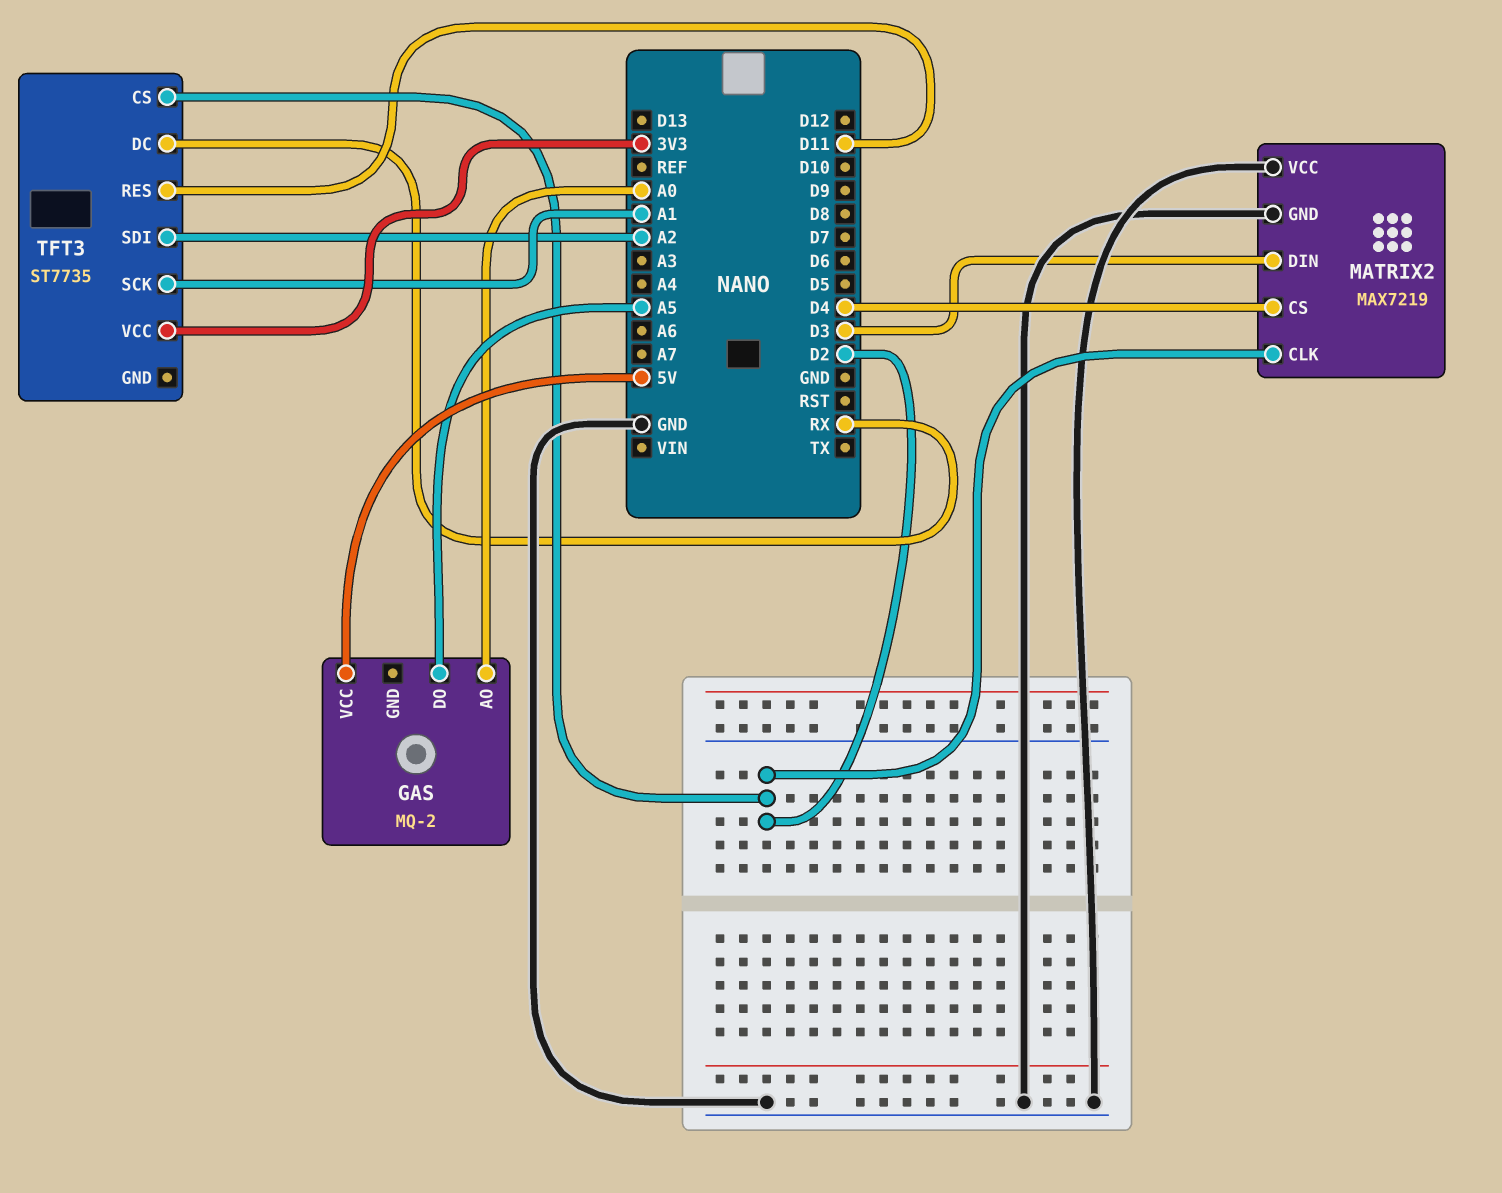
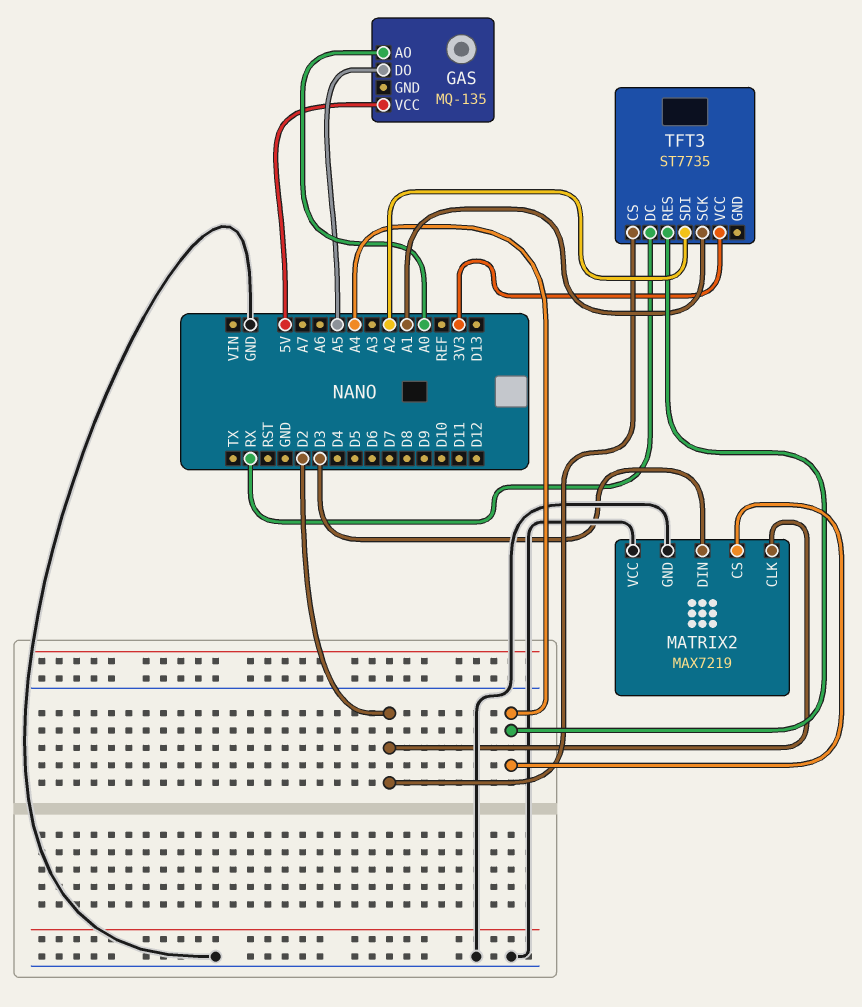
GAS: MQ-2 -> MQ-135
MATRIX2 pin CS: D4 -> A4
TFT3 pin RES: D11 -> A4

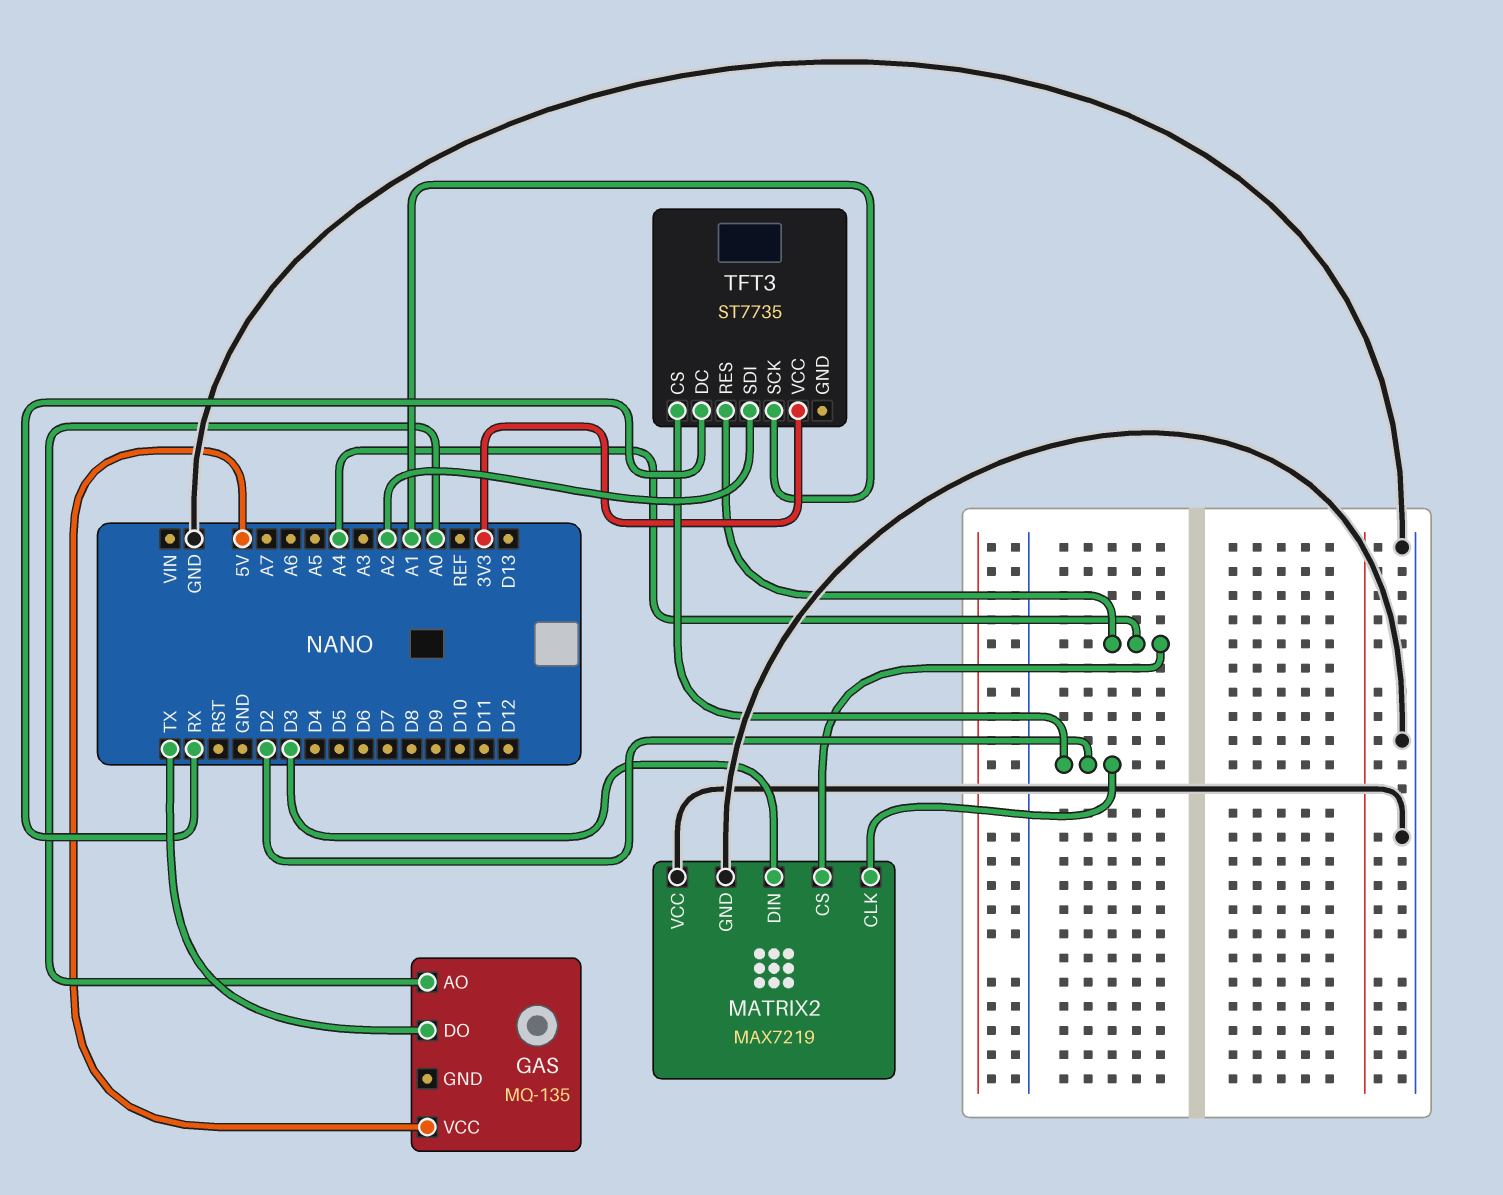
GAS pin DO: A5 -> TX

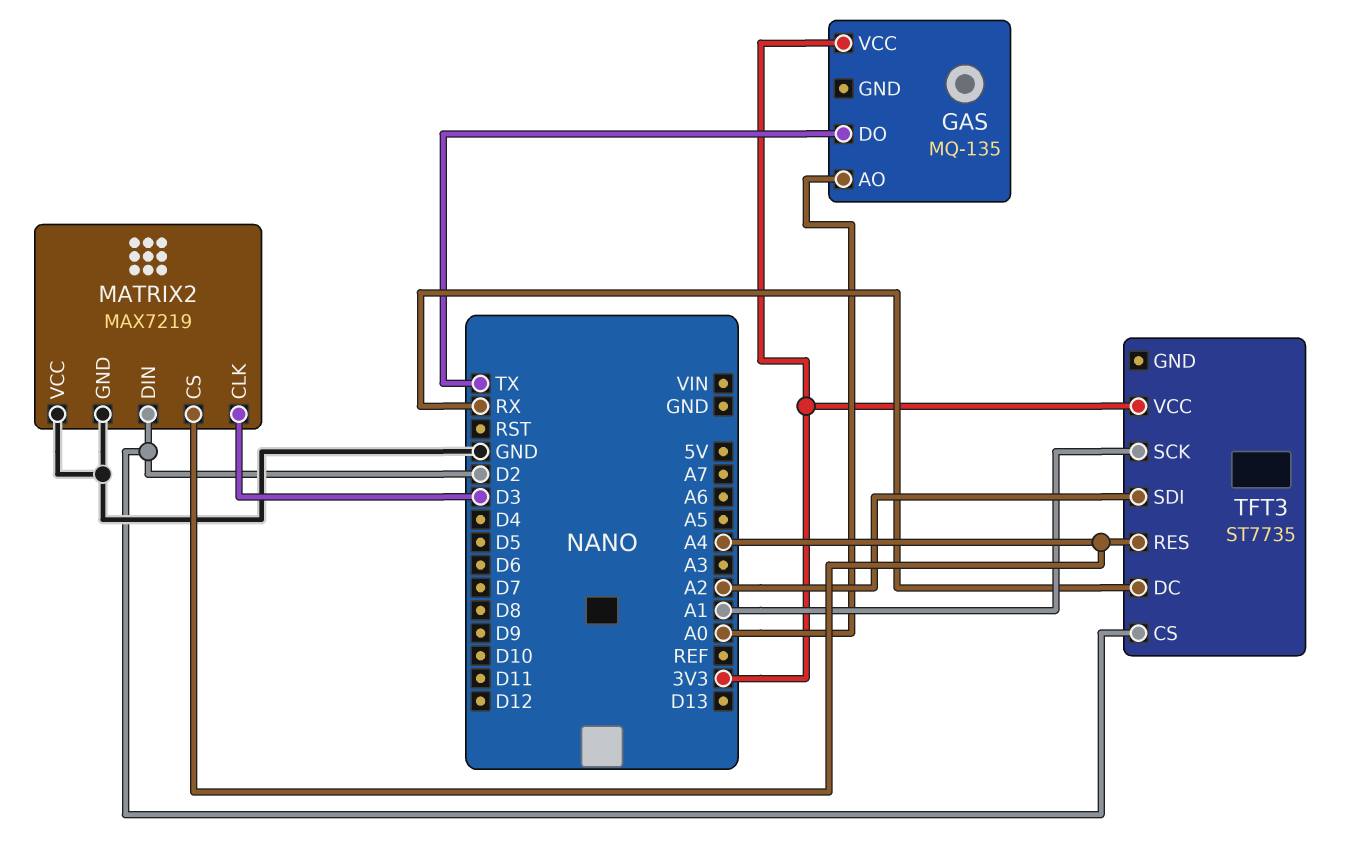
GAS pin VCC: 5V -> 3V3
MATRIX2 pin CLK: D2 -> D3
MATRIX2 pin DIN: D3 -> D2

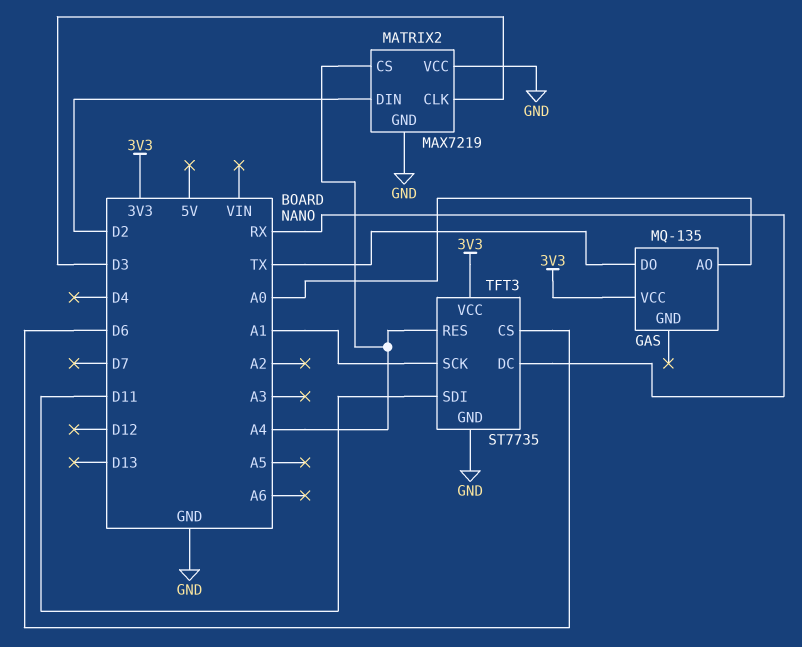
TFT3 pin CS: D2 -> D6
TFT3 pin GND: none -> GND
TFT3 pin SDI: A2 -> D11

